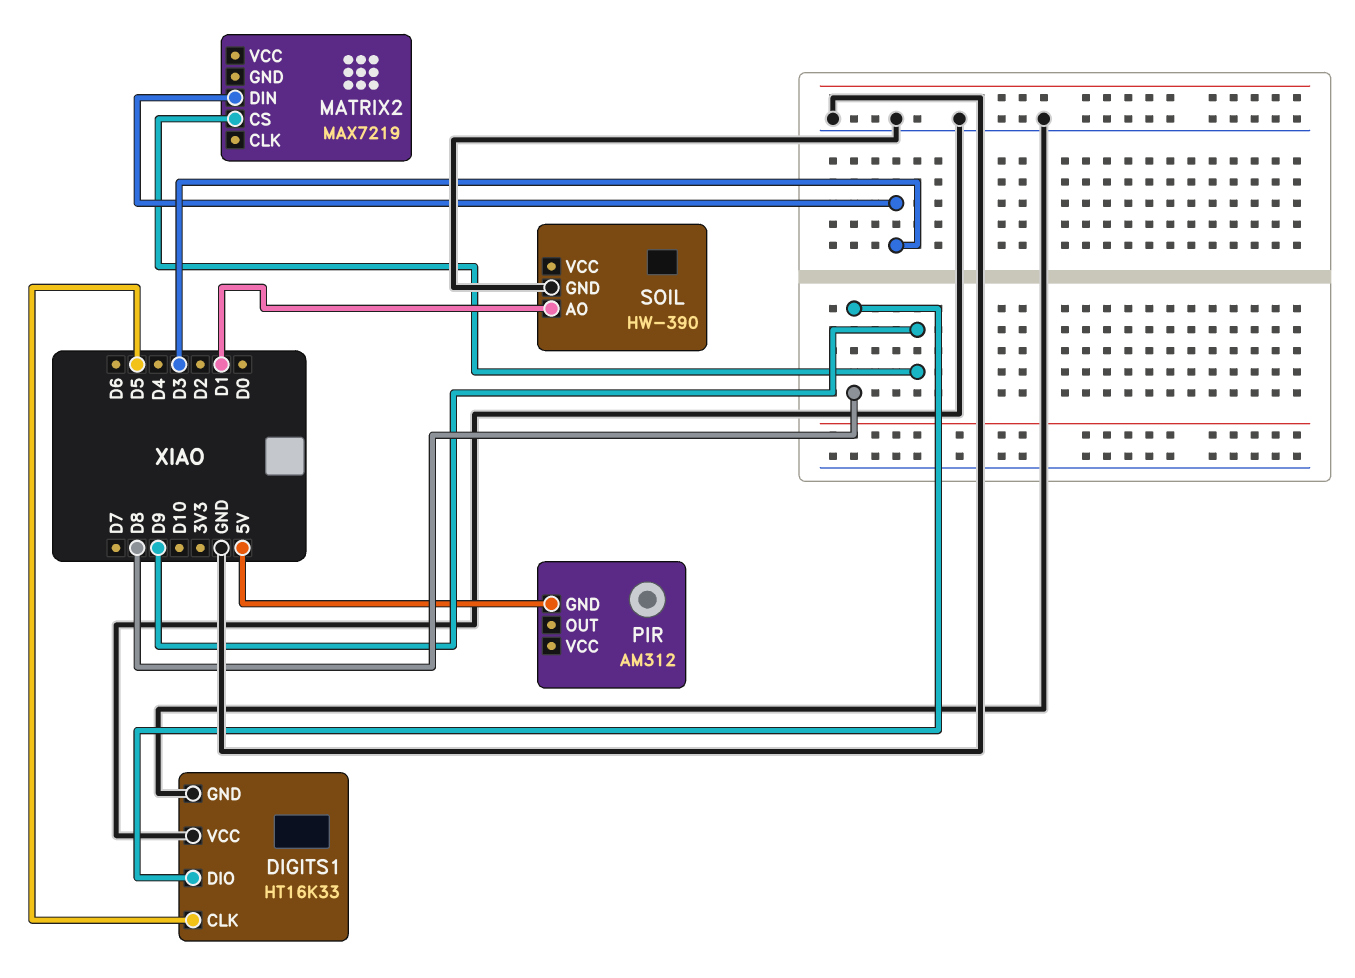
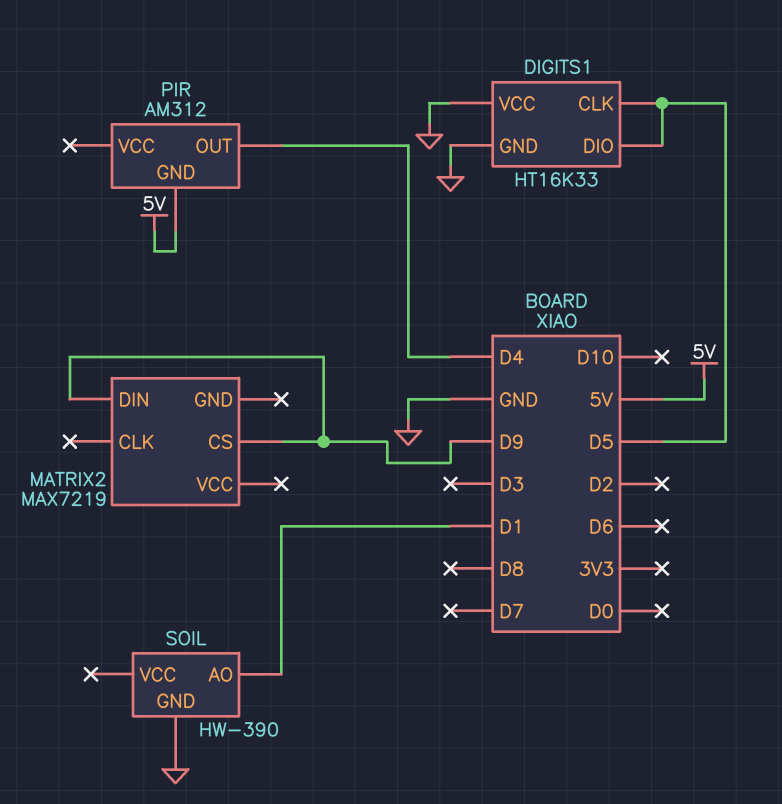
DIGITS1 pin DIO: D8 -> D5
MATRIX2 pin DIN: D3 -> D9
PIR pin OUT: none -> D4

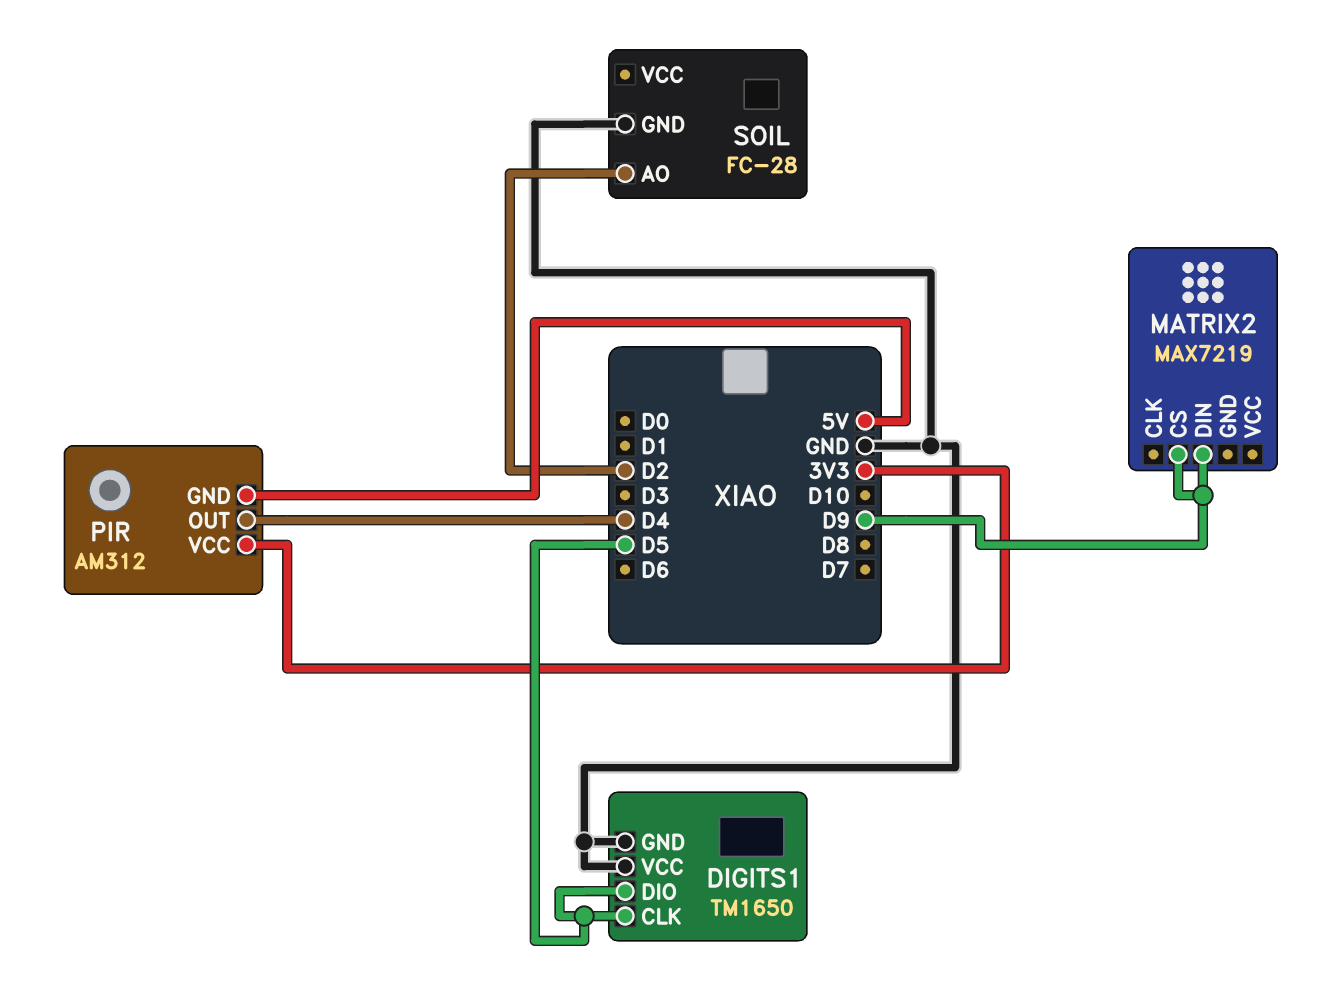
DIGITS1: HT16K33 -> TM1650
PIR pin VCC: none -> 3V3
SOIL: HW-390 -> FC-28
SOIL pin AO: D1 -> D2

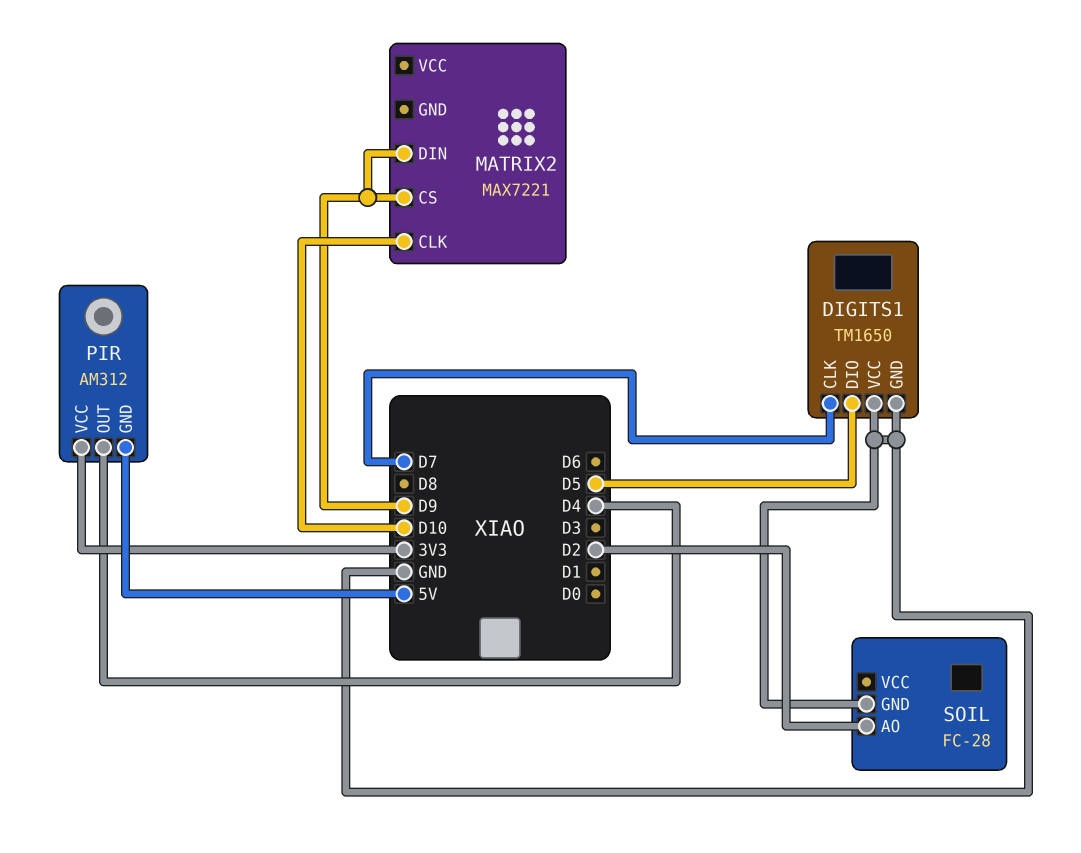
DIGITS1 pin CLK: D5 -> D7
MATRIX2: MAX7219 -> MAX7221
MATRIX2 pin CLK: none -> D10

